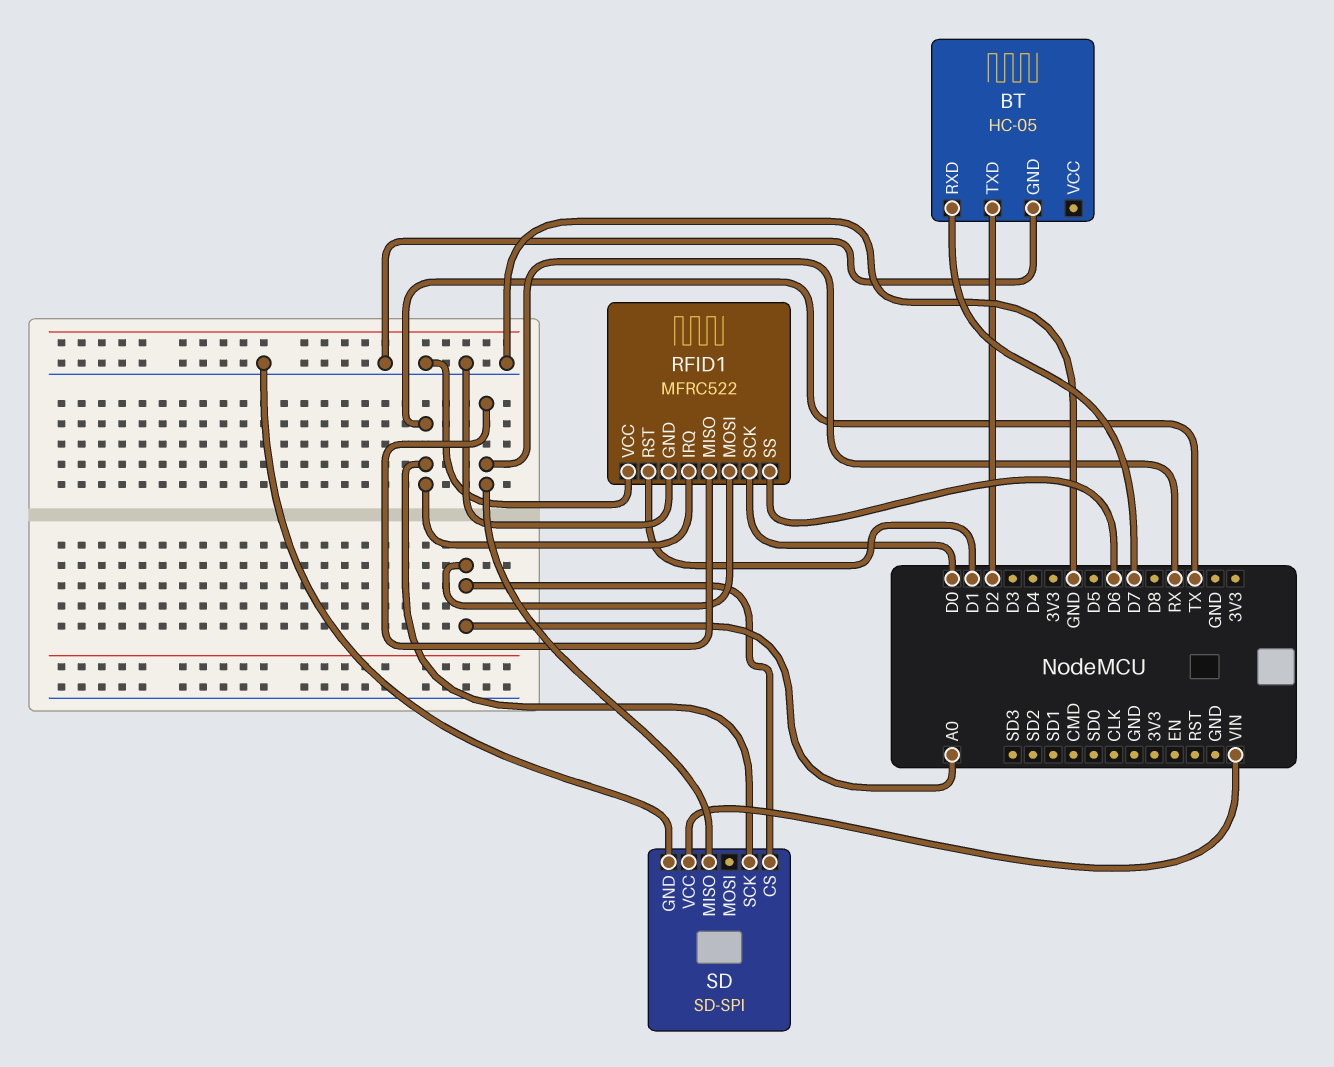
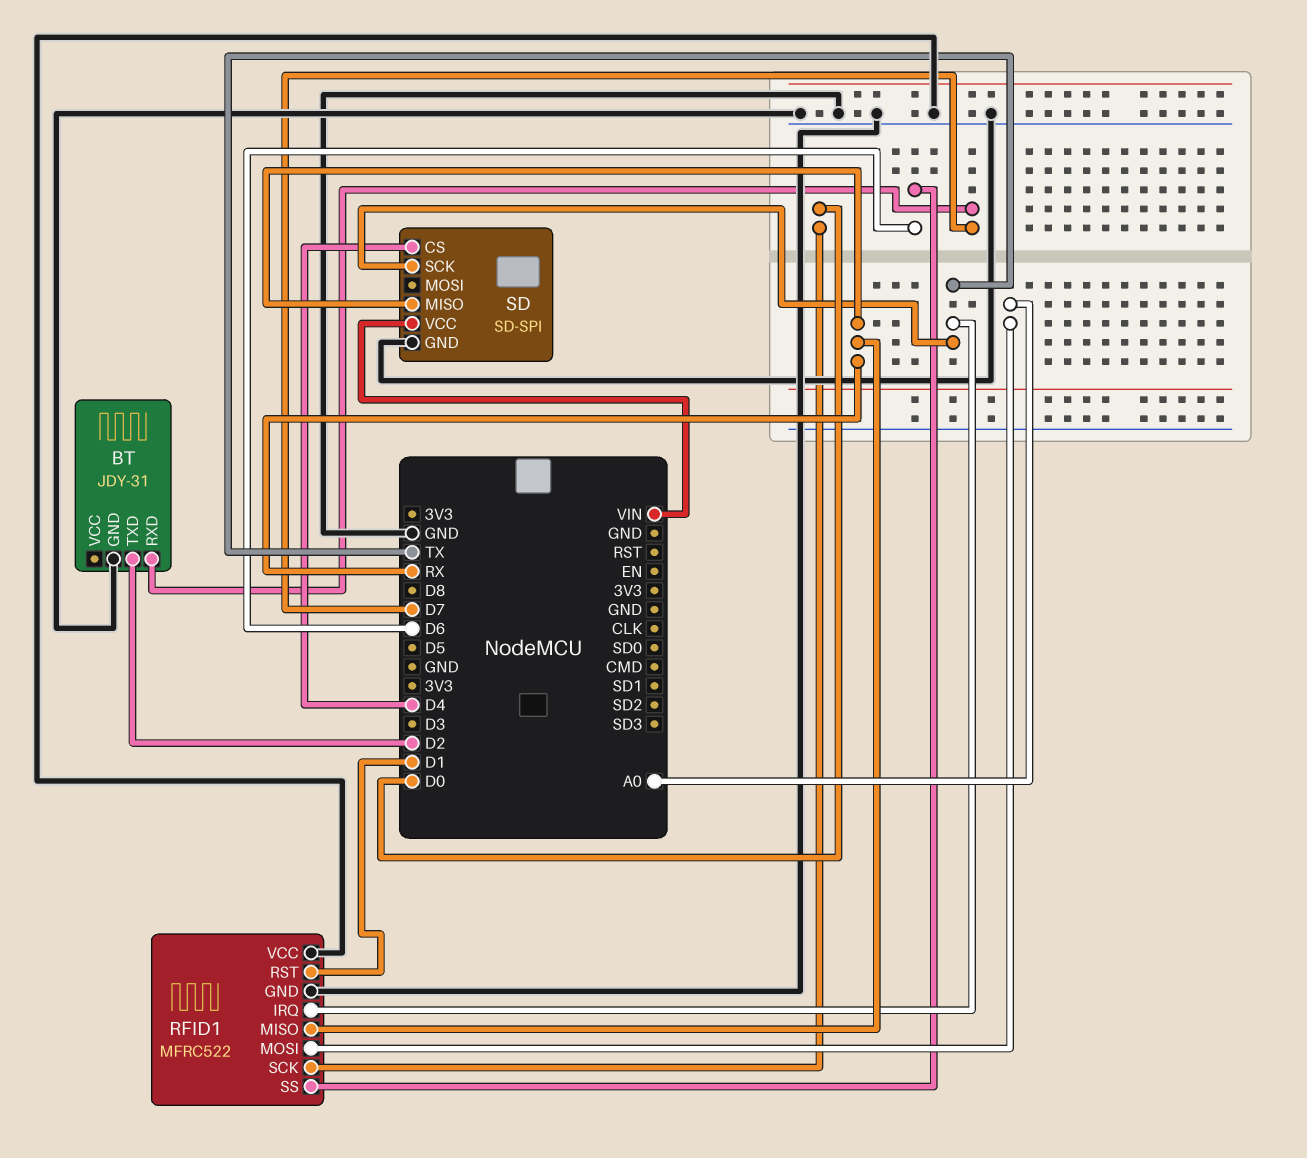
BT: HC-05 -> JDY-31
SD pin CS: A0 -> D4

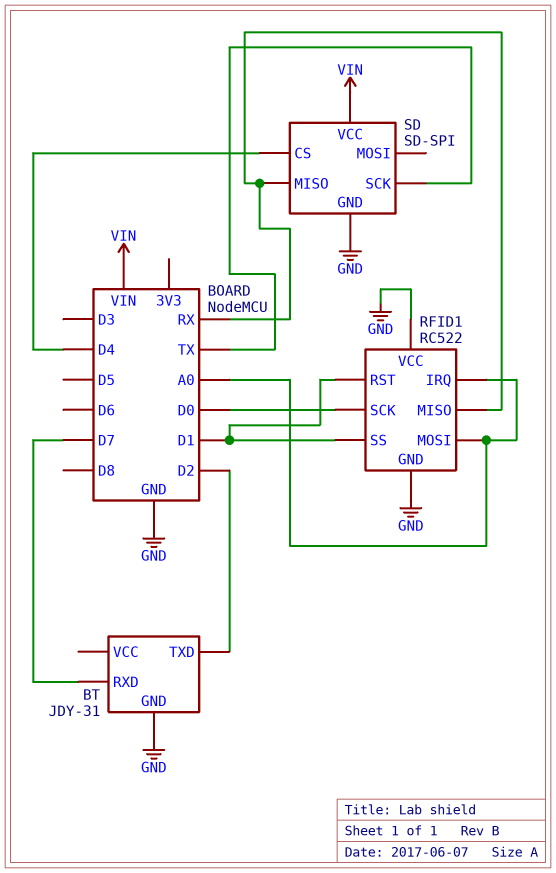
RFID1: MFRC522 -> RC522
RFID1 pin IRQ: TX -> A0
RFID1 pin SS: D6 -> D1

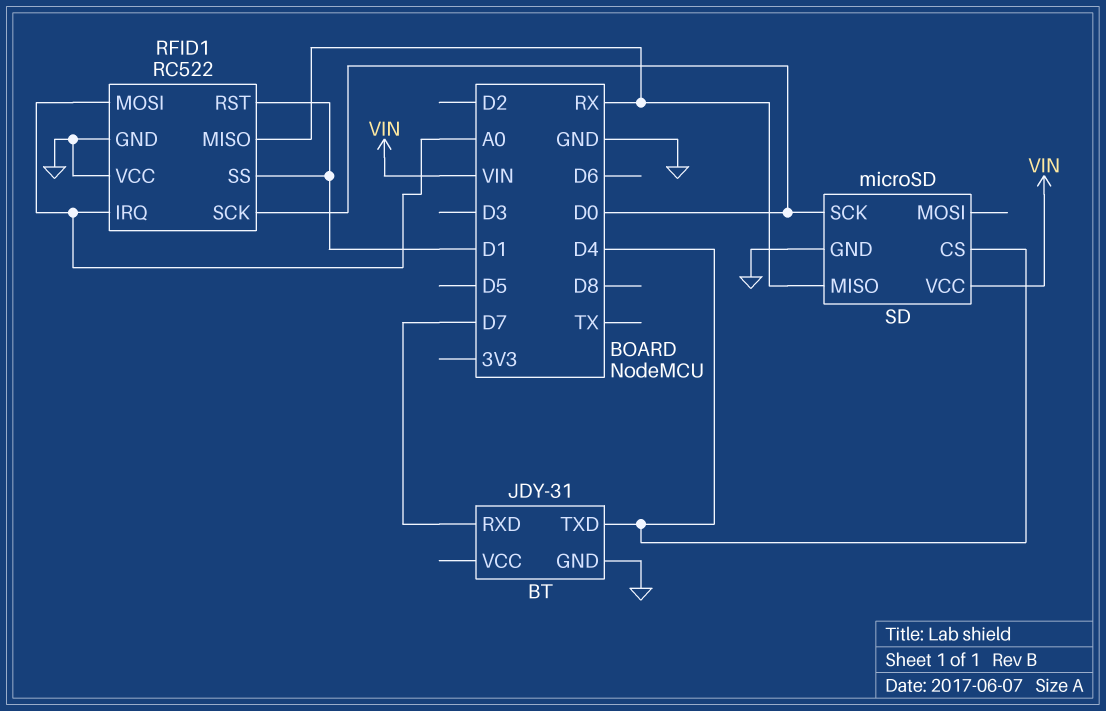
BT pin TXD: D2 -> D4
SD: SD-SPI -> microSD
SD pin SCK: TX -> D0

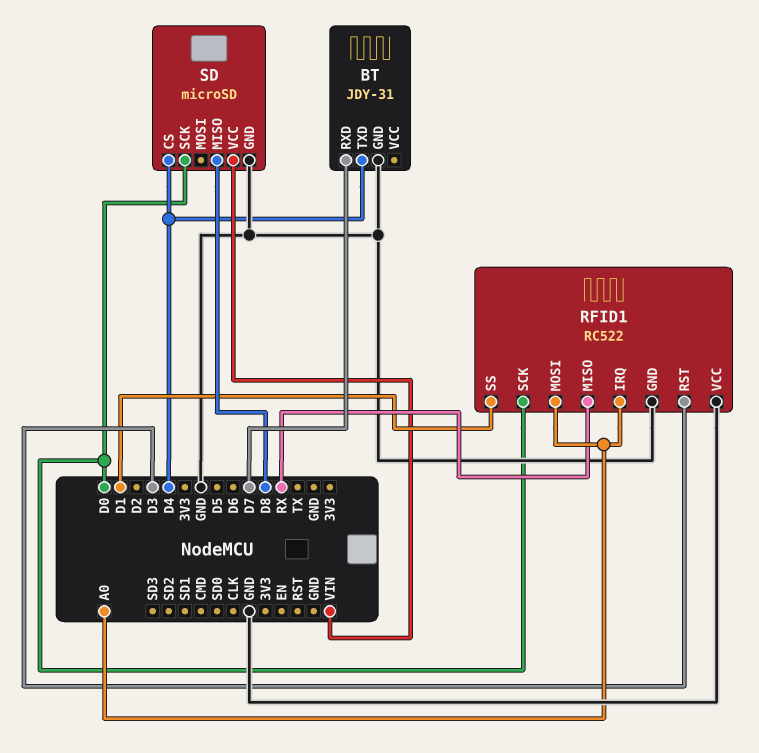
RFID1 pin RST: D1 -> D3
SD pin MISO: RX -> D8

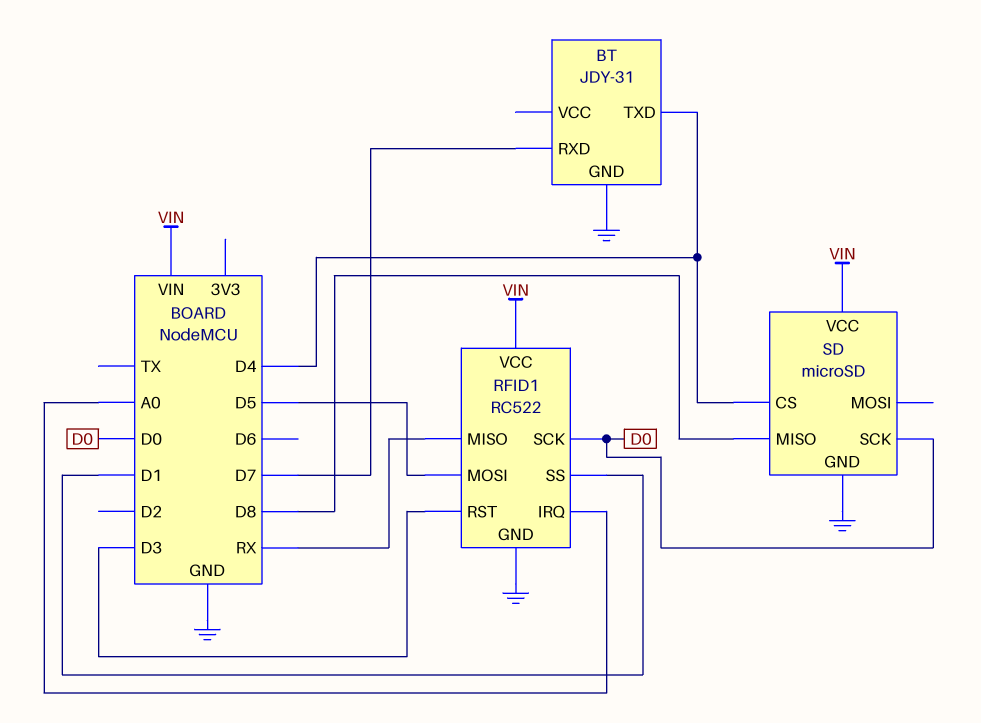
RFID1 pin MOSI: A0 -> D5
RFID1 pin VCC: GND -> VIN

